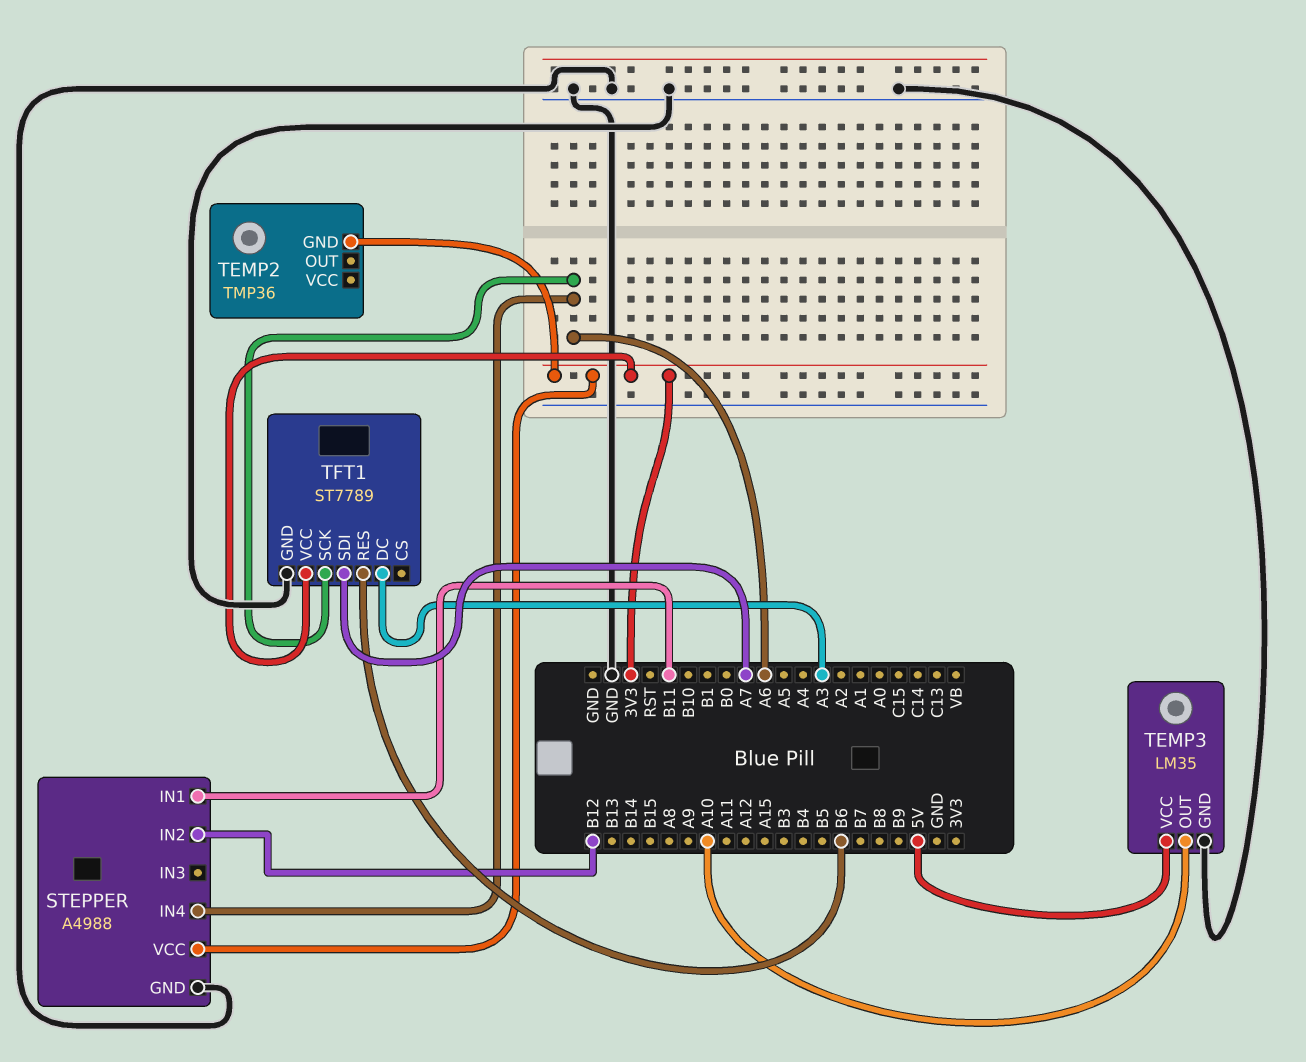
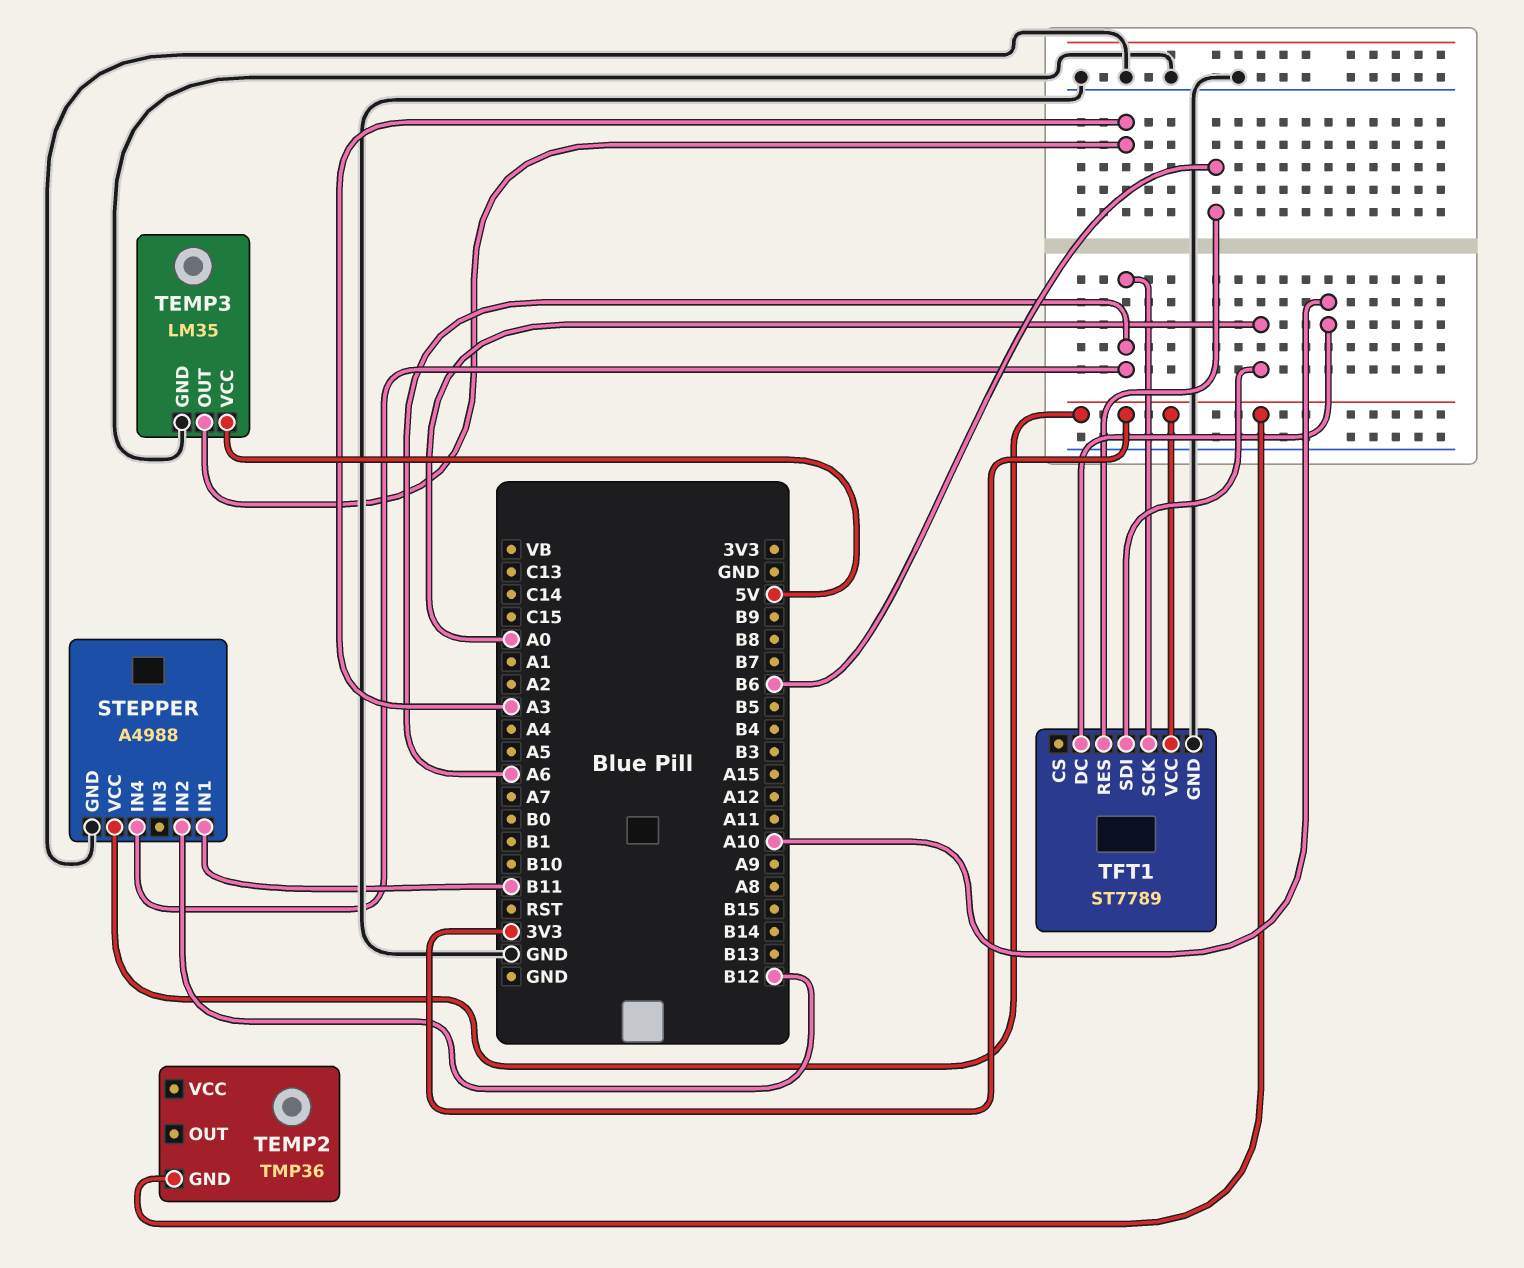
TEMP3 pin OUT: A10 -> A3
TFT1 pin DC: A3 -> A10
TFT1 pin SDI: A7 -> A0

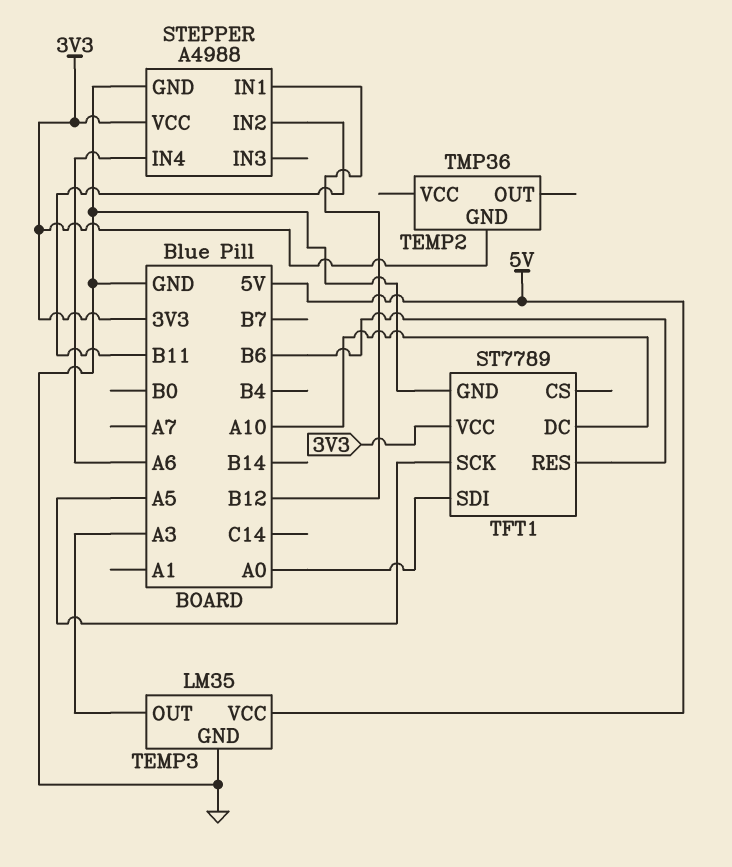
STEPPER pin IN1: B11 -> B12
STEPPER pin IN2: B12 -> B11
TFT1 pin SCK: A6 -> A5

